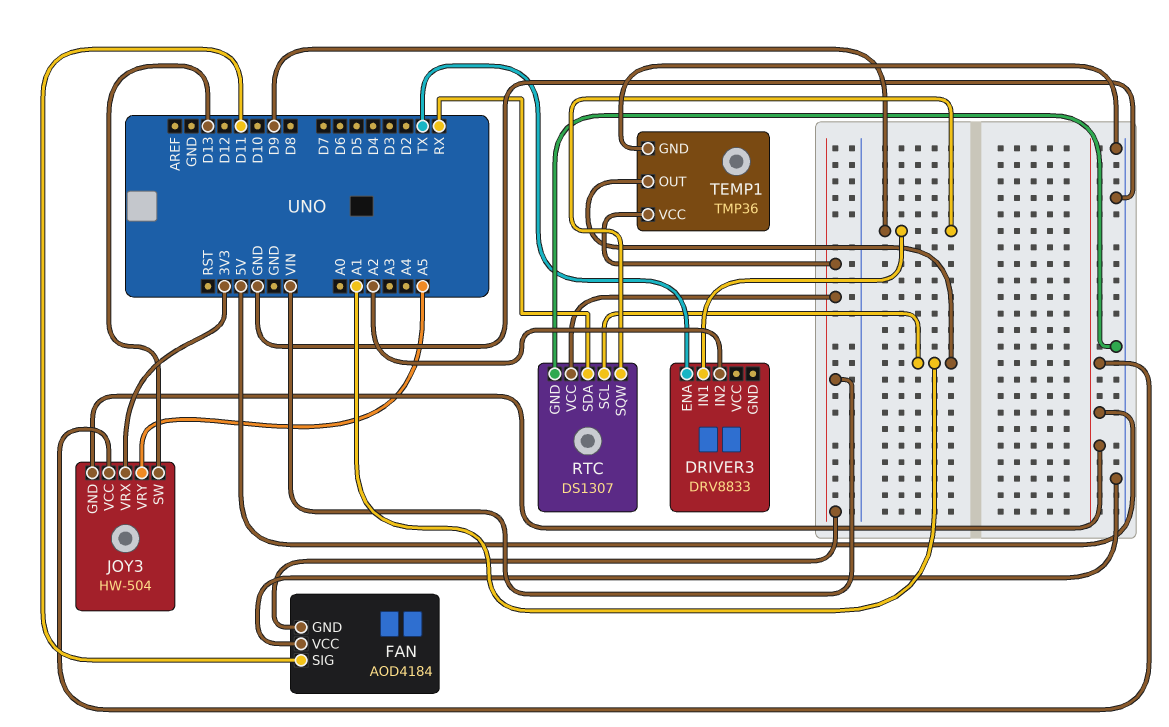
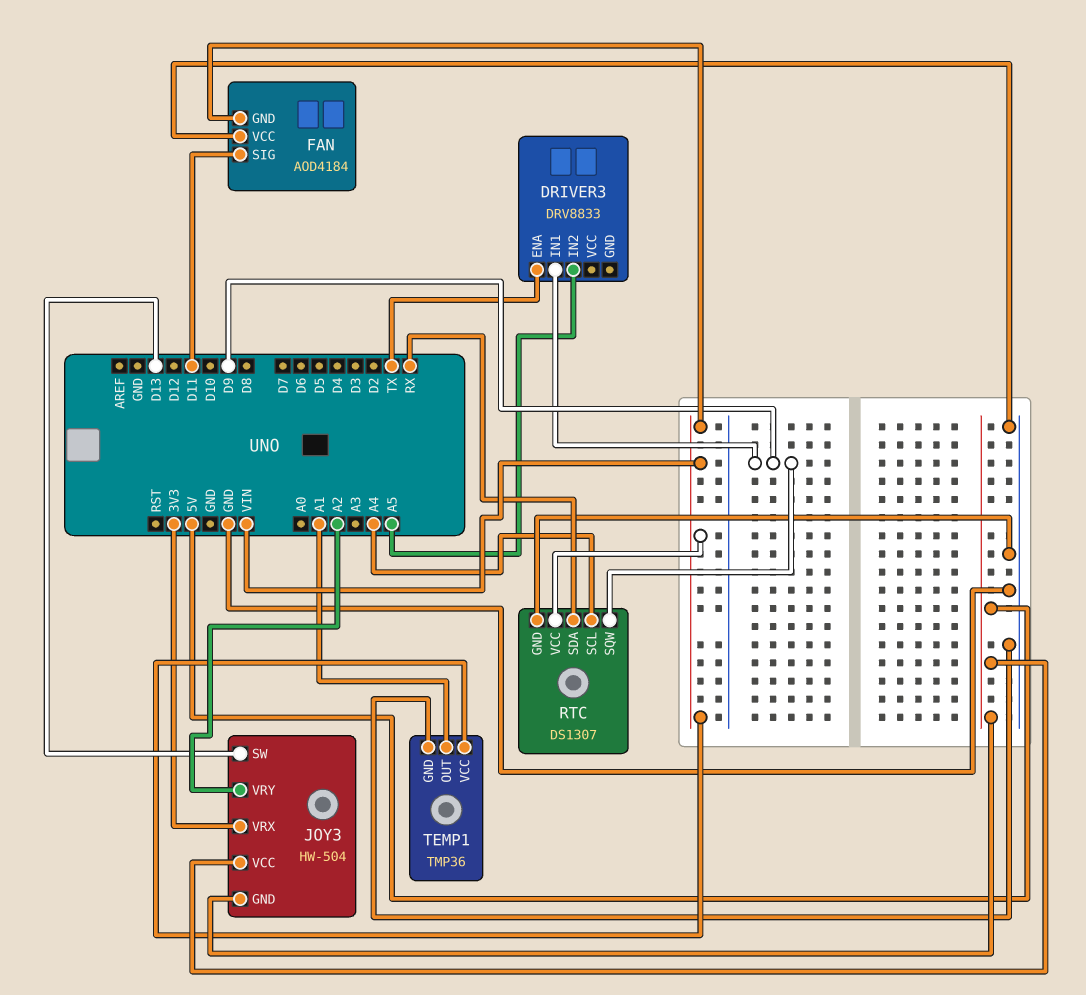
DRIVER3 pin IN2: A2 -> A5
JOY3 pin VRY: A5 -> A2
RTC pin SCL: A1 -> A4

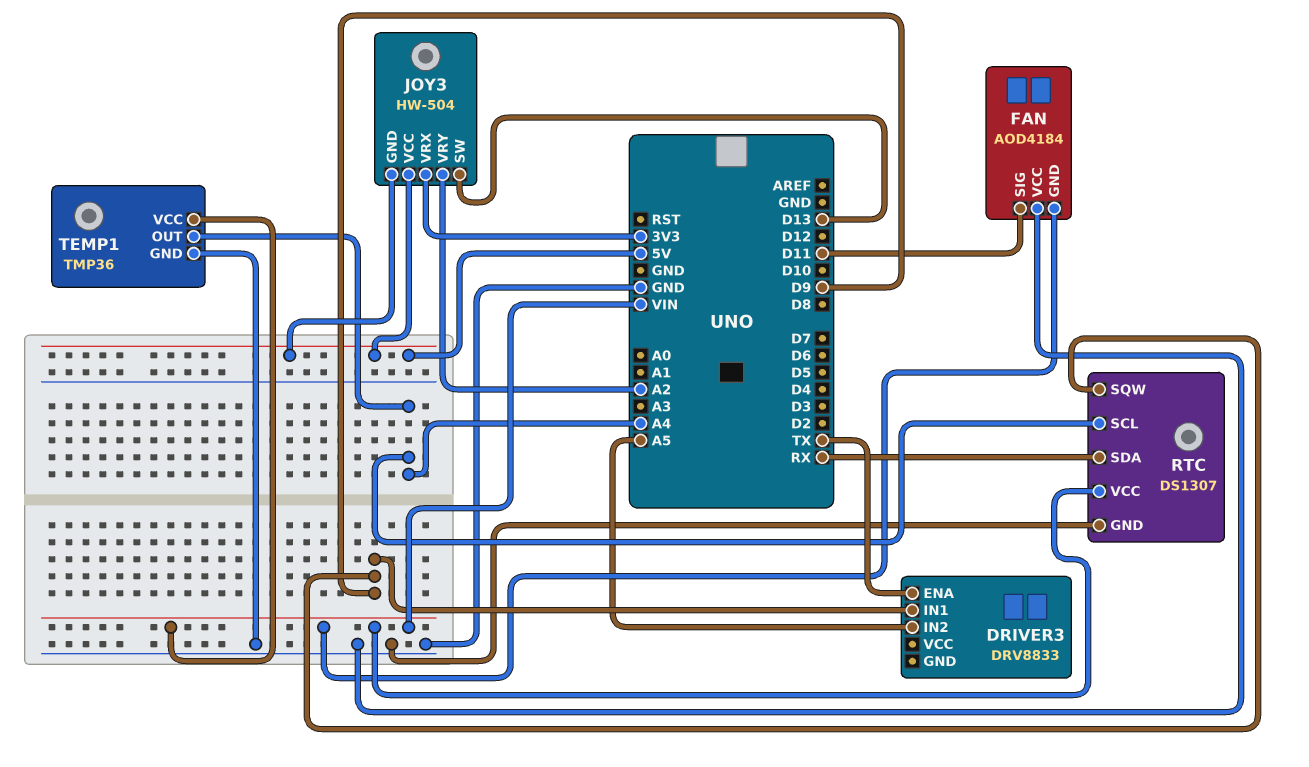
TEMP1 pin OUT: A1 -> A4

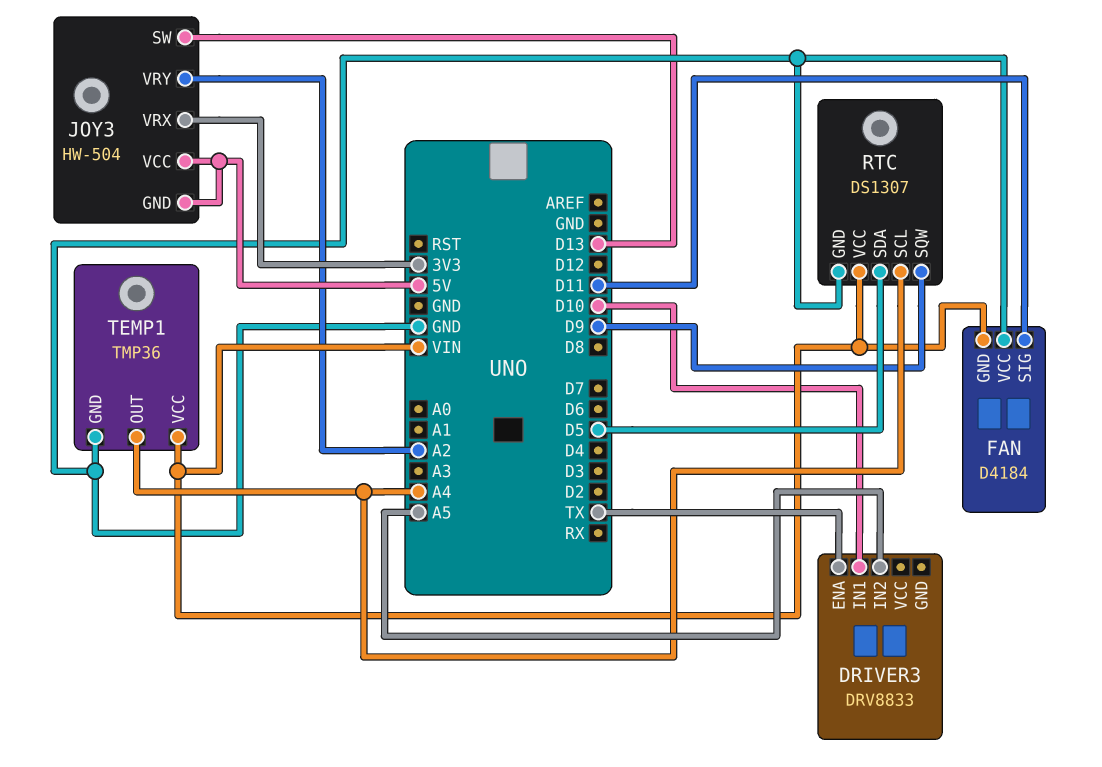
DRIVER3 pin IN1: D9 -> D10
FAN: AOD4184 -> D4184
RTC pin SDA: RX -> D5

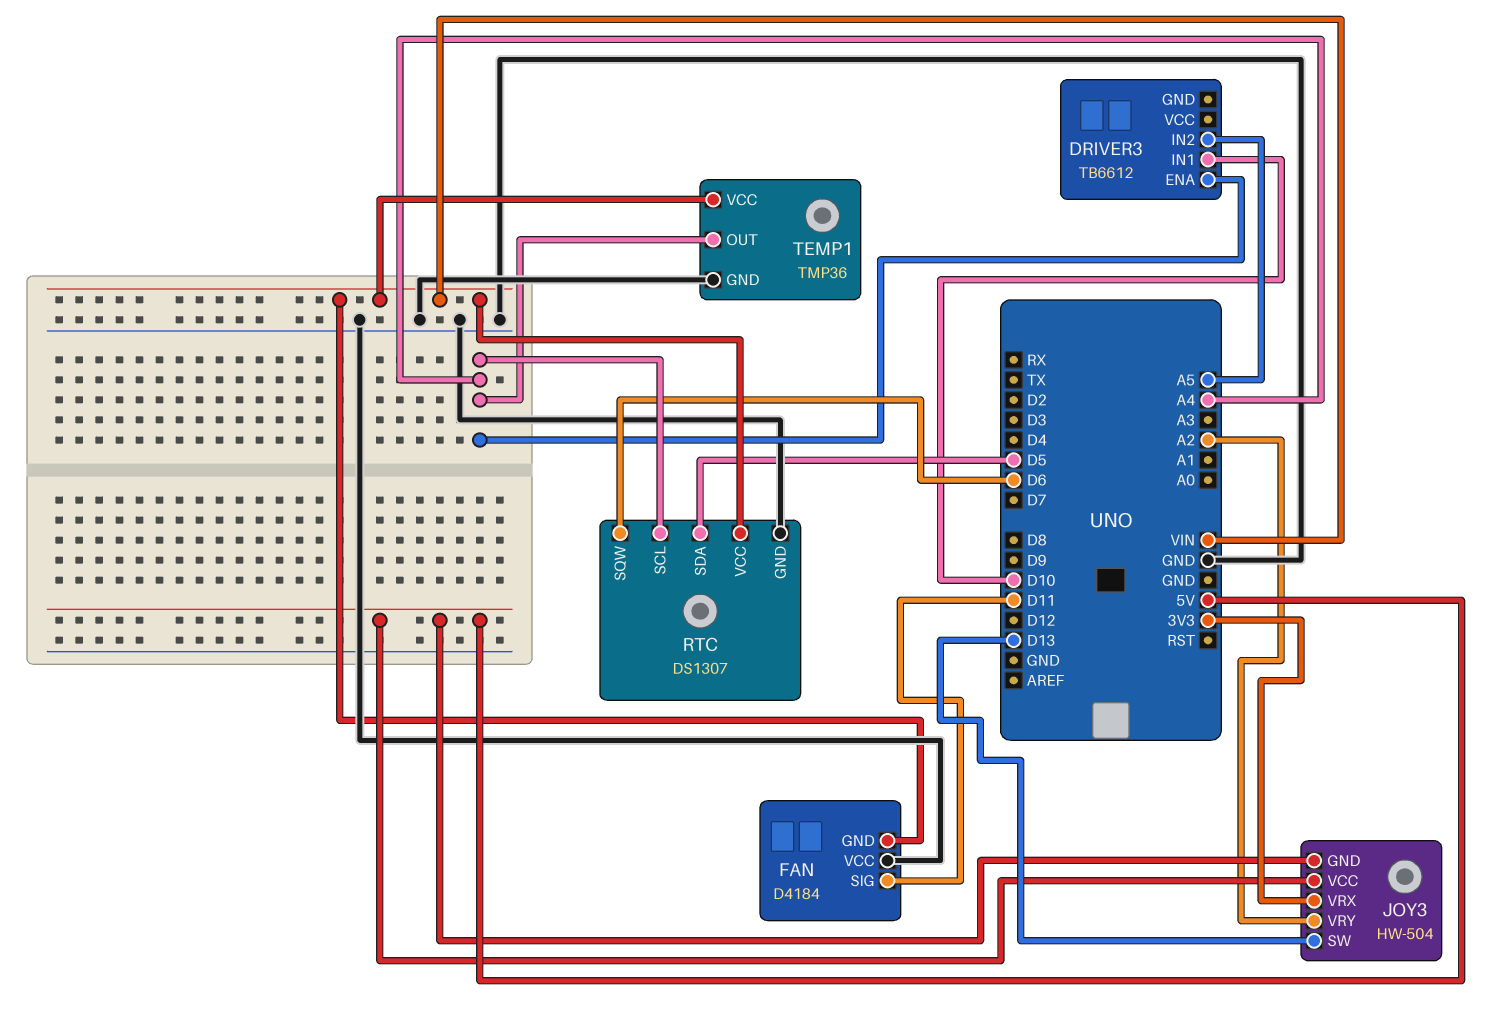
DRIVER3: DRV8833 -> TB6612
DRIVER3 pin ENA: TX -> A4
RTC pin SQW: D9 -> D6

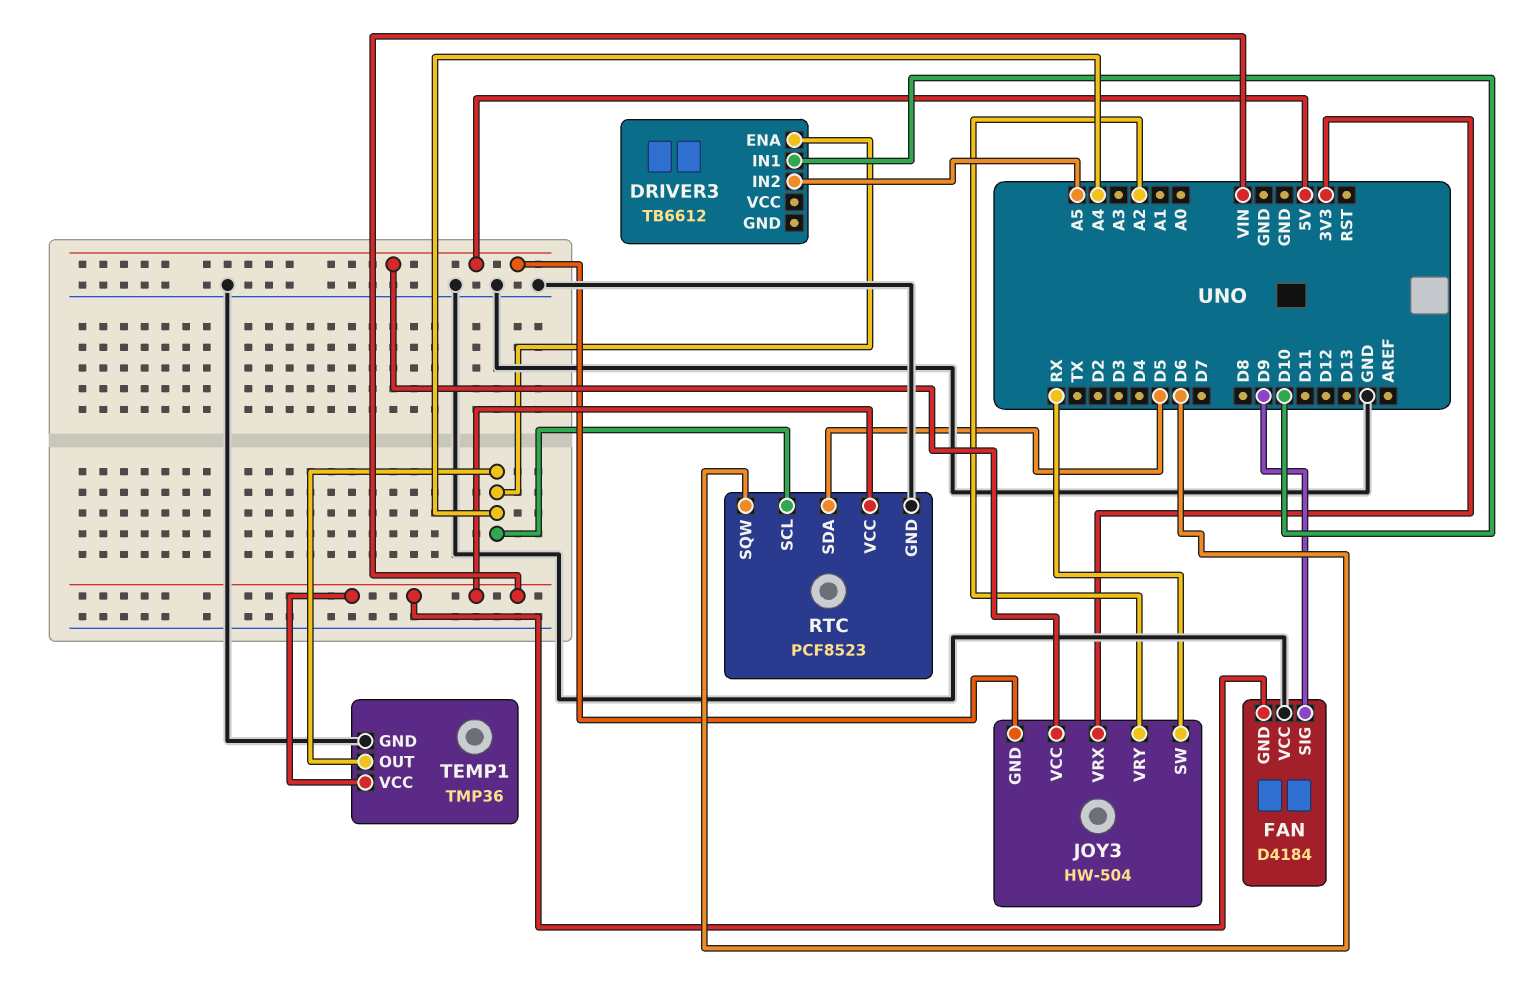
FAN pin SIG: D11 -> D9
JOY3 pin SW: D13 -> RX
RTC: DS1307 -> PCF8523

